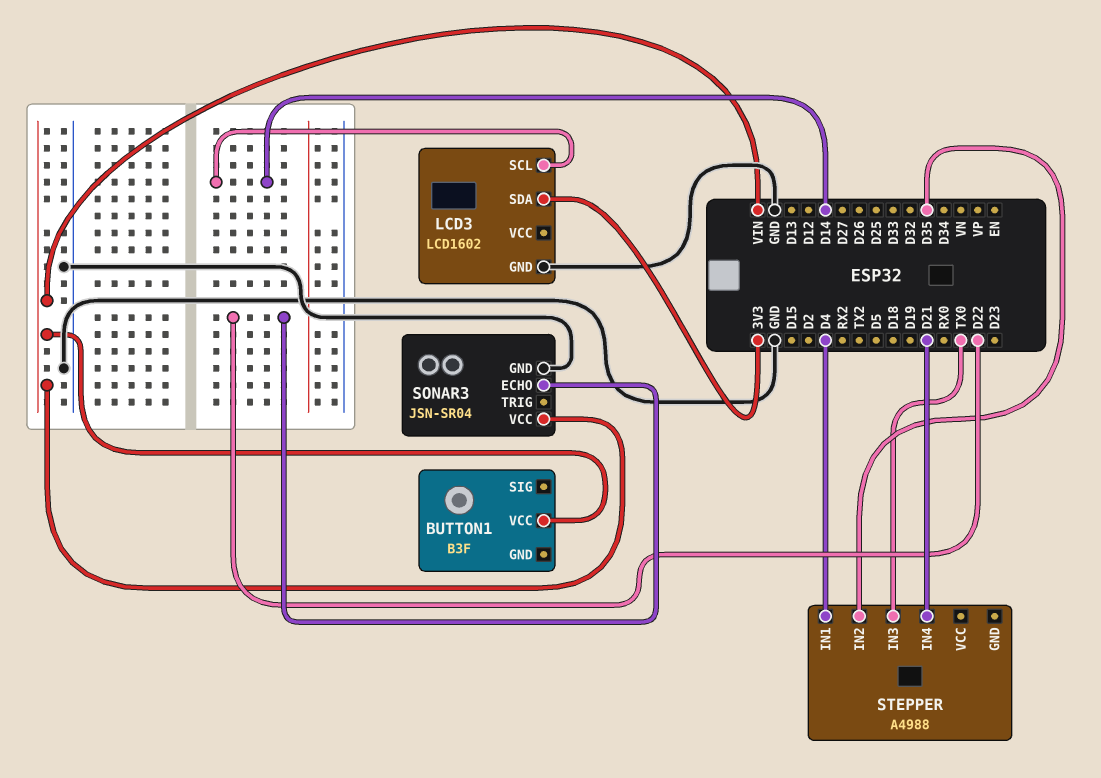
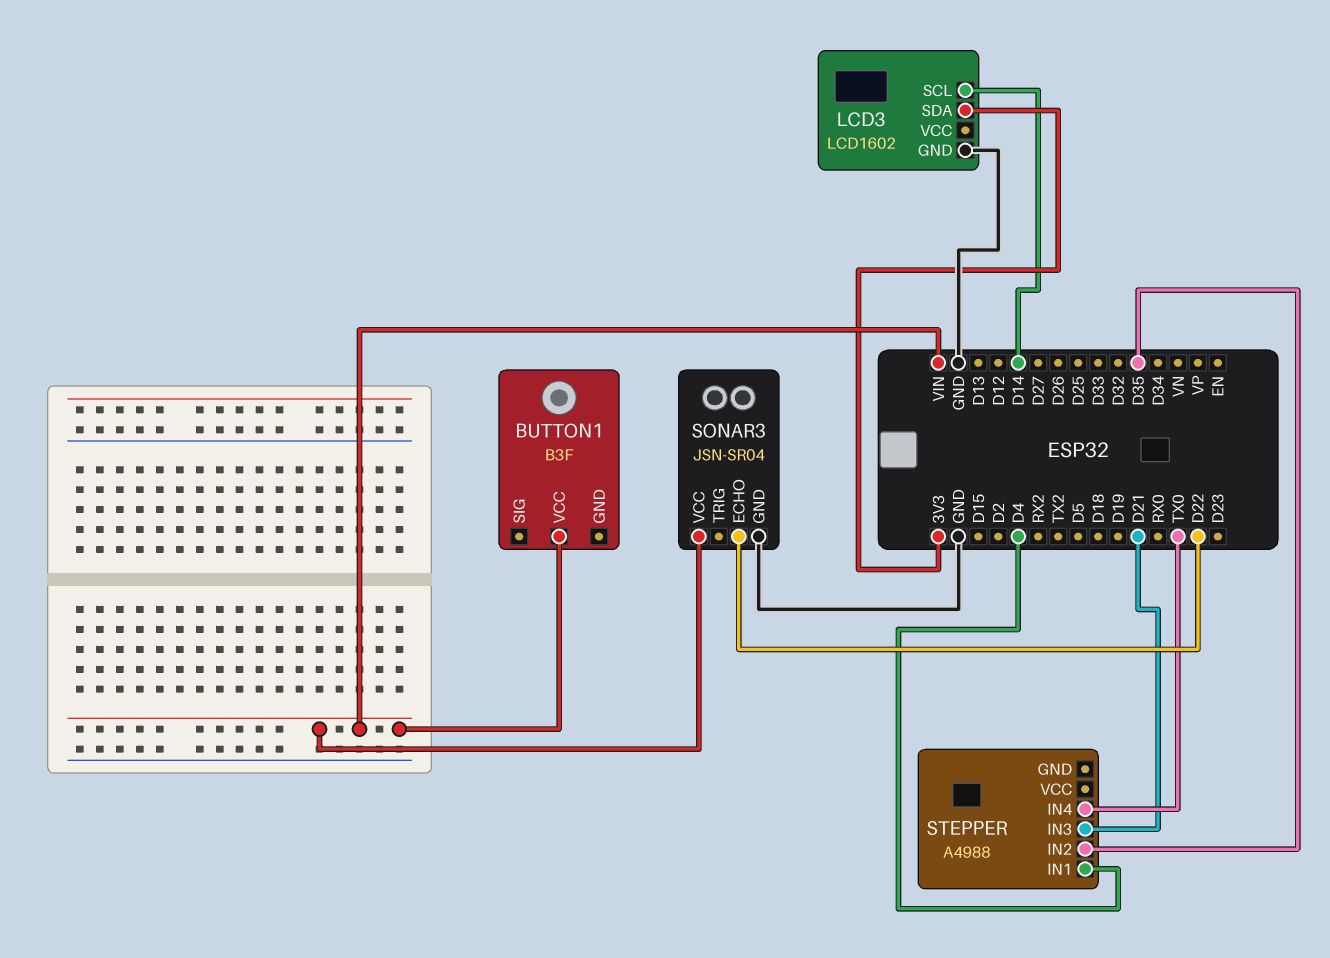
STEPPER pin IN3: TX0 -> D21
STEPPER pin IN4: D21 -> TX0

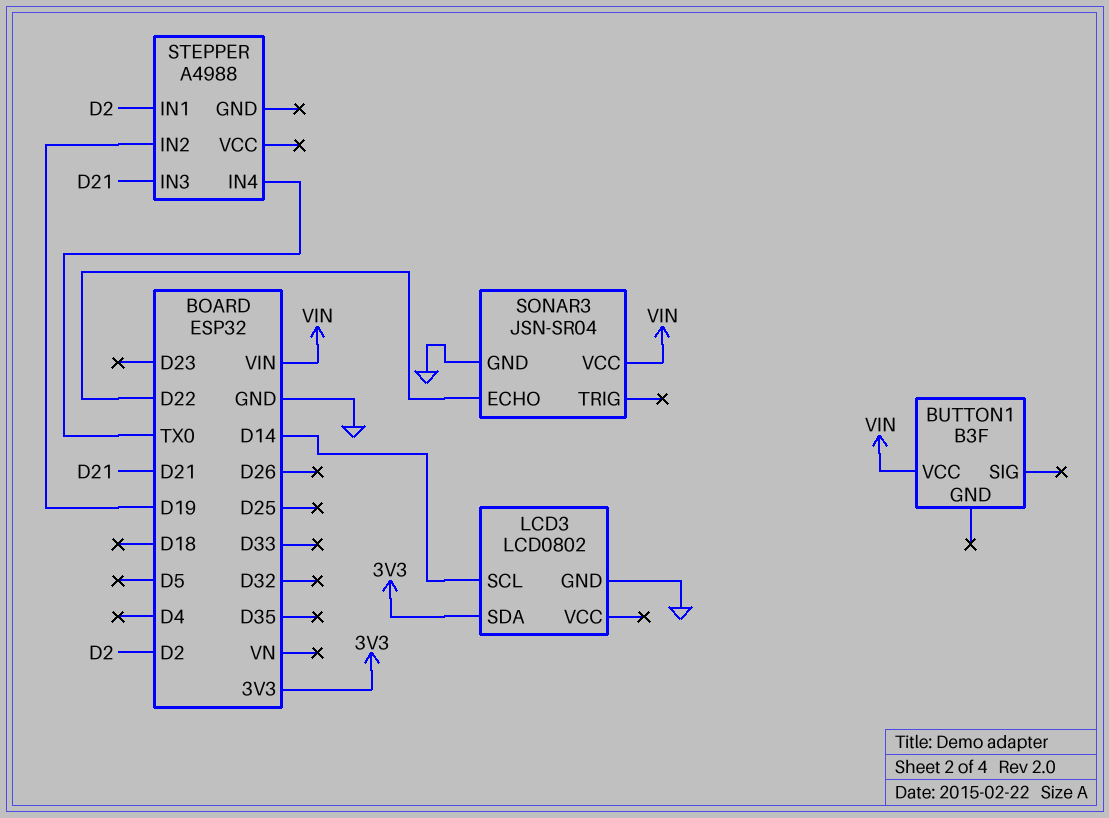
LCD3: LCD1602 -> LCD0802
STEPPER pin IN1: D4 -> D2
STEPPER pin IN2: D35 -> D19

